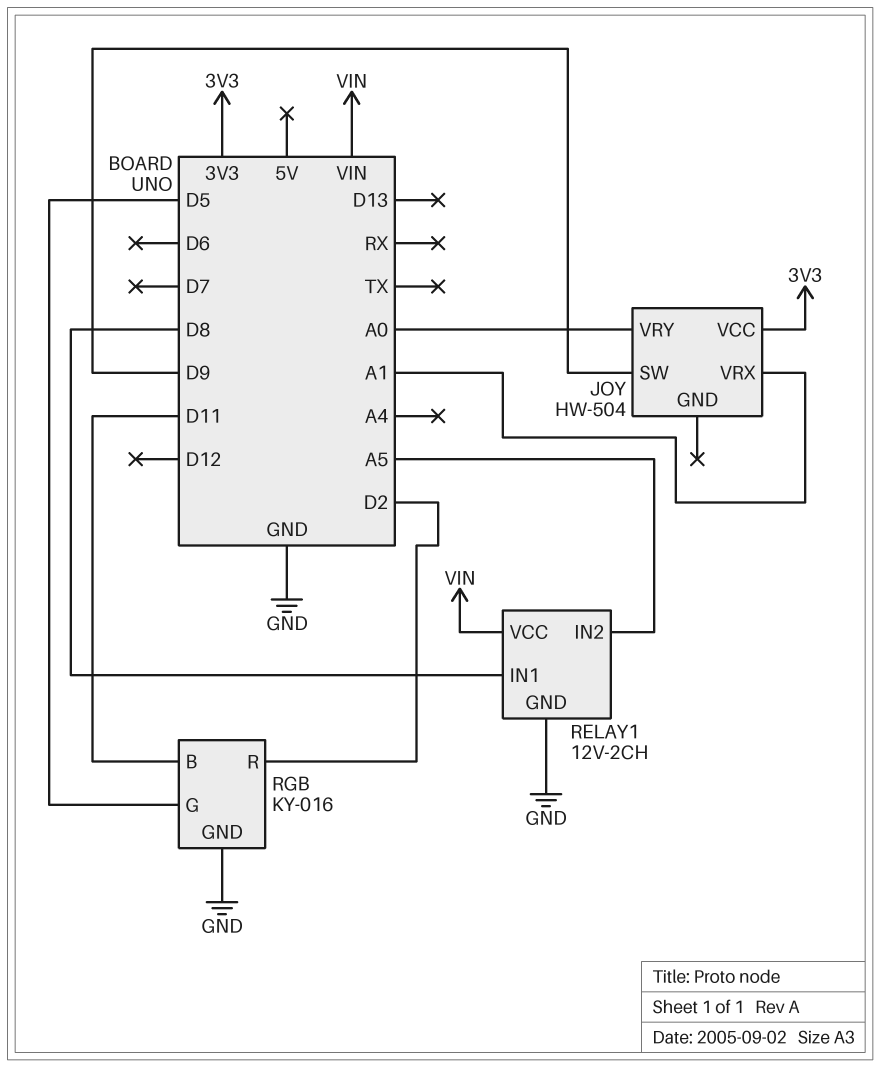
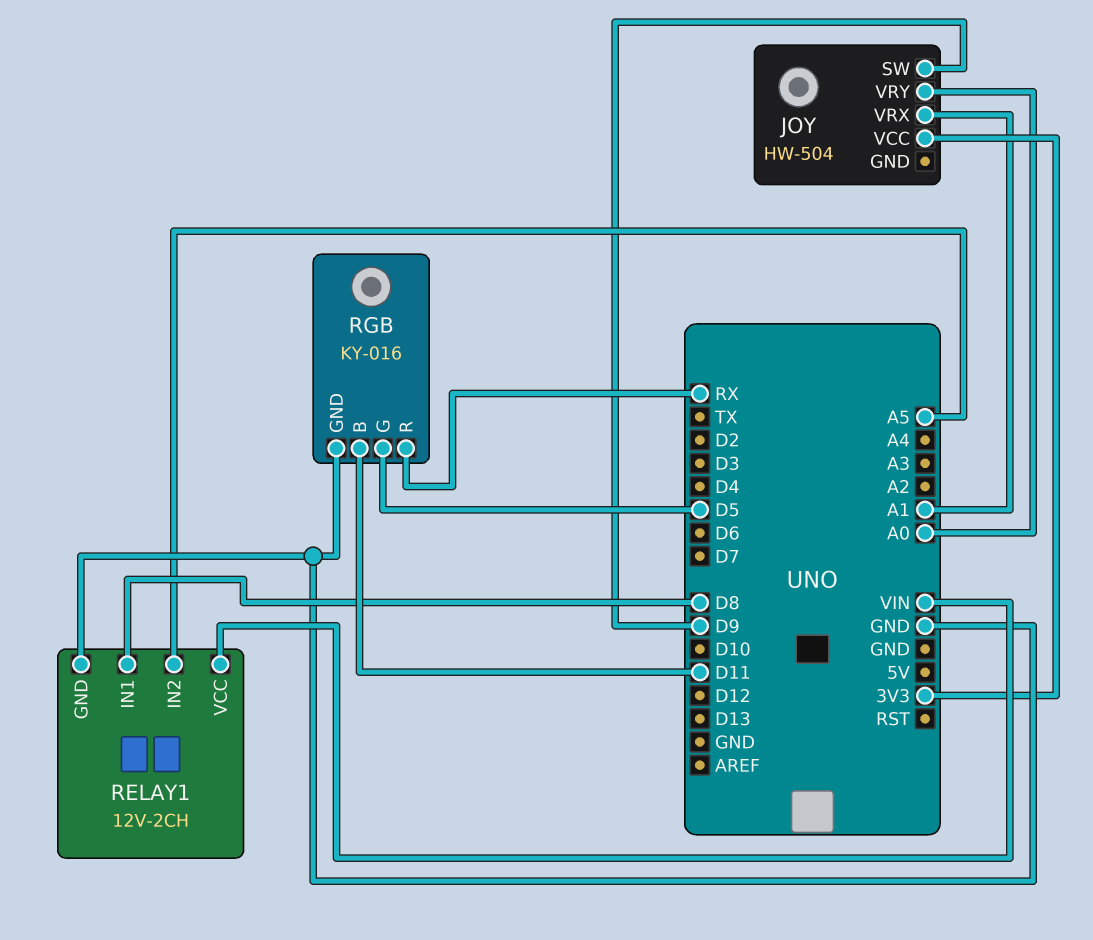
RGB pin R: D2 -> RX

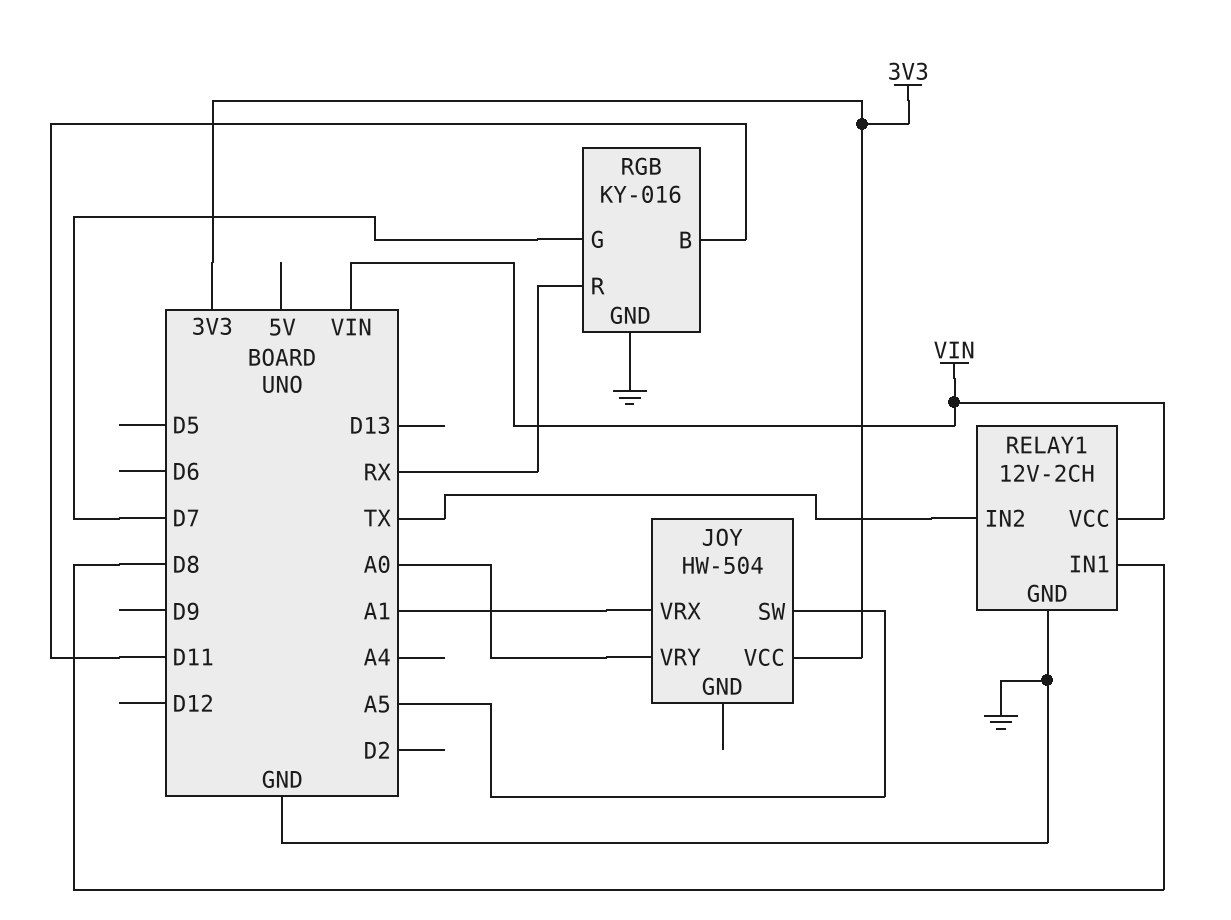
JOY pin SW: D9 -> A5
RELAY1 pin IN2: A5 -> TX
RGB pin G: D5 -> D7

